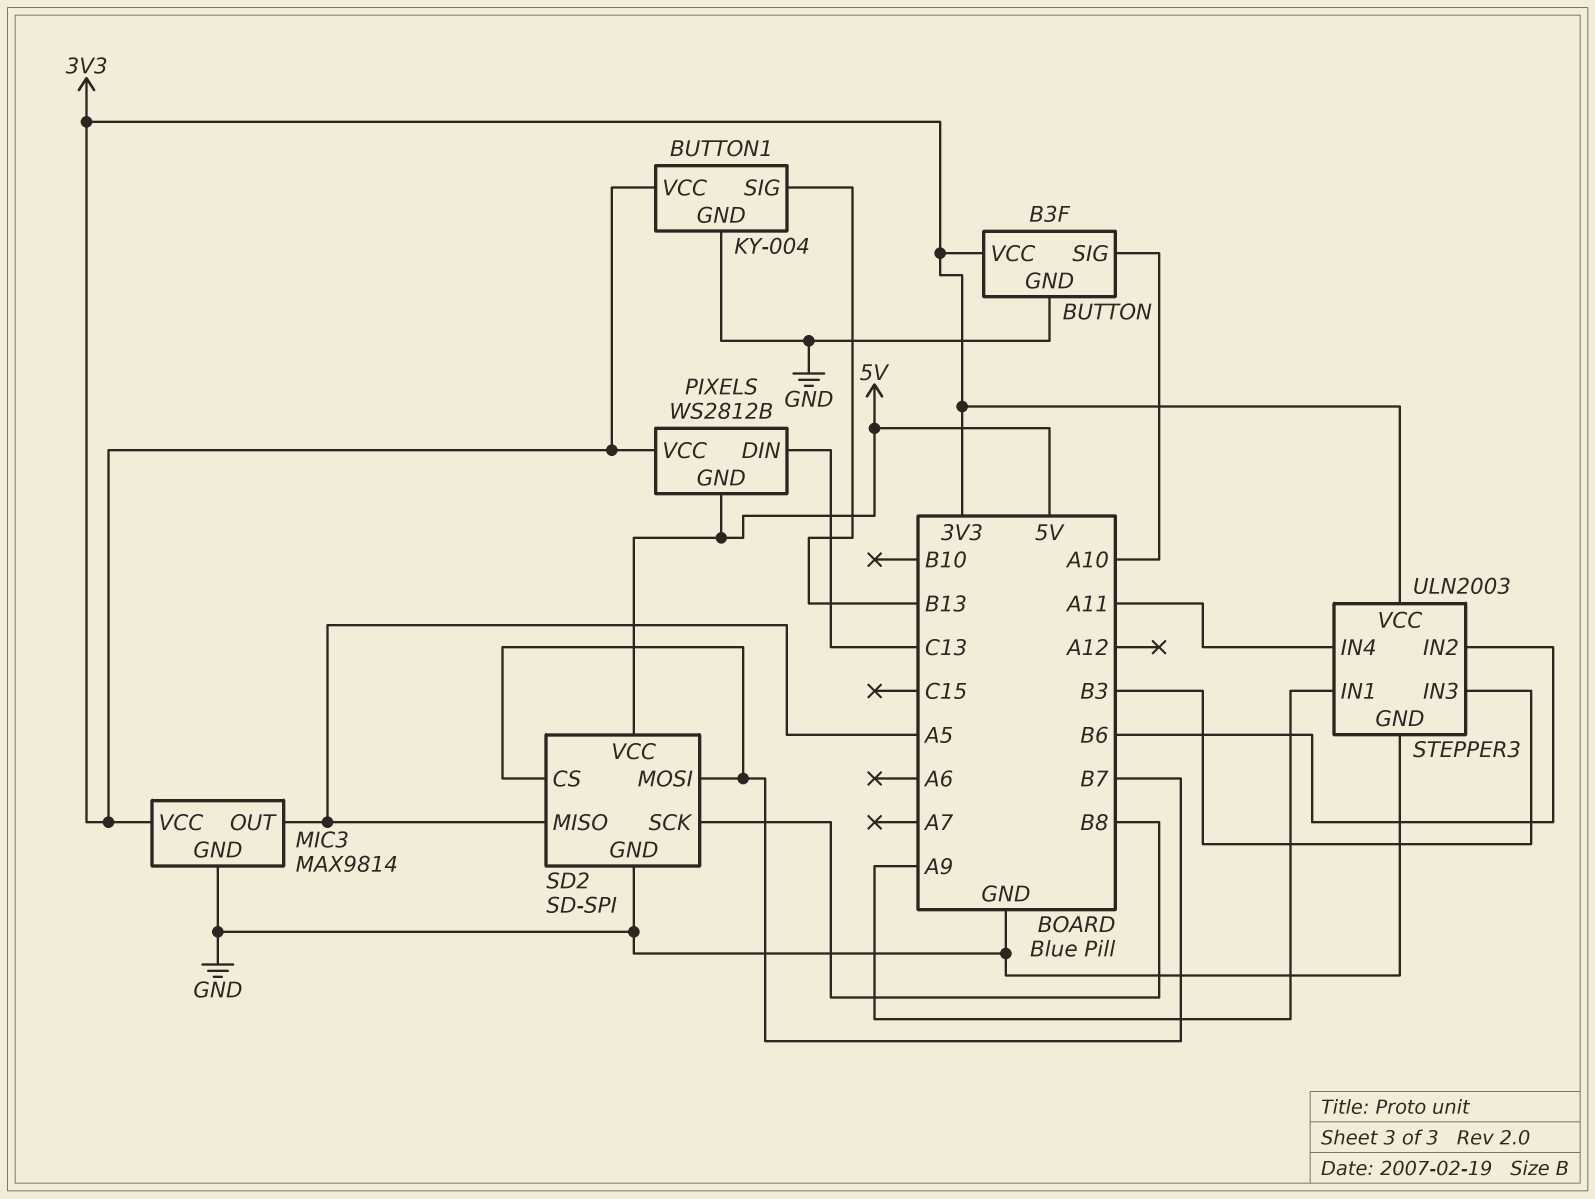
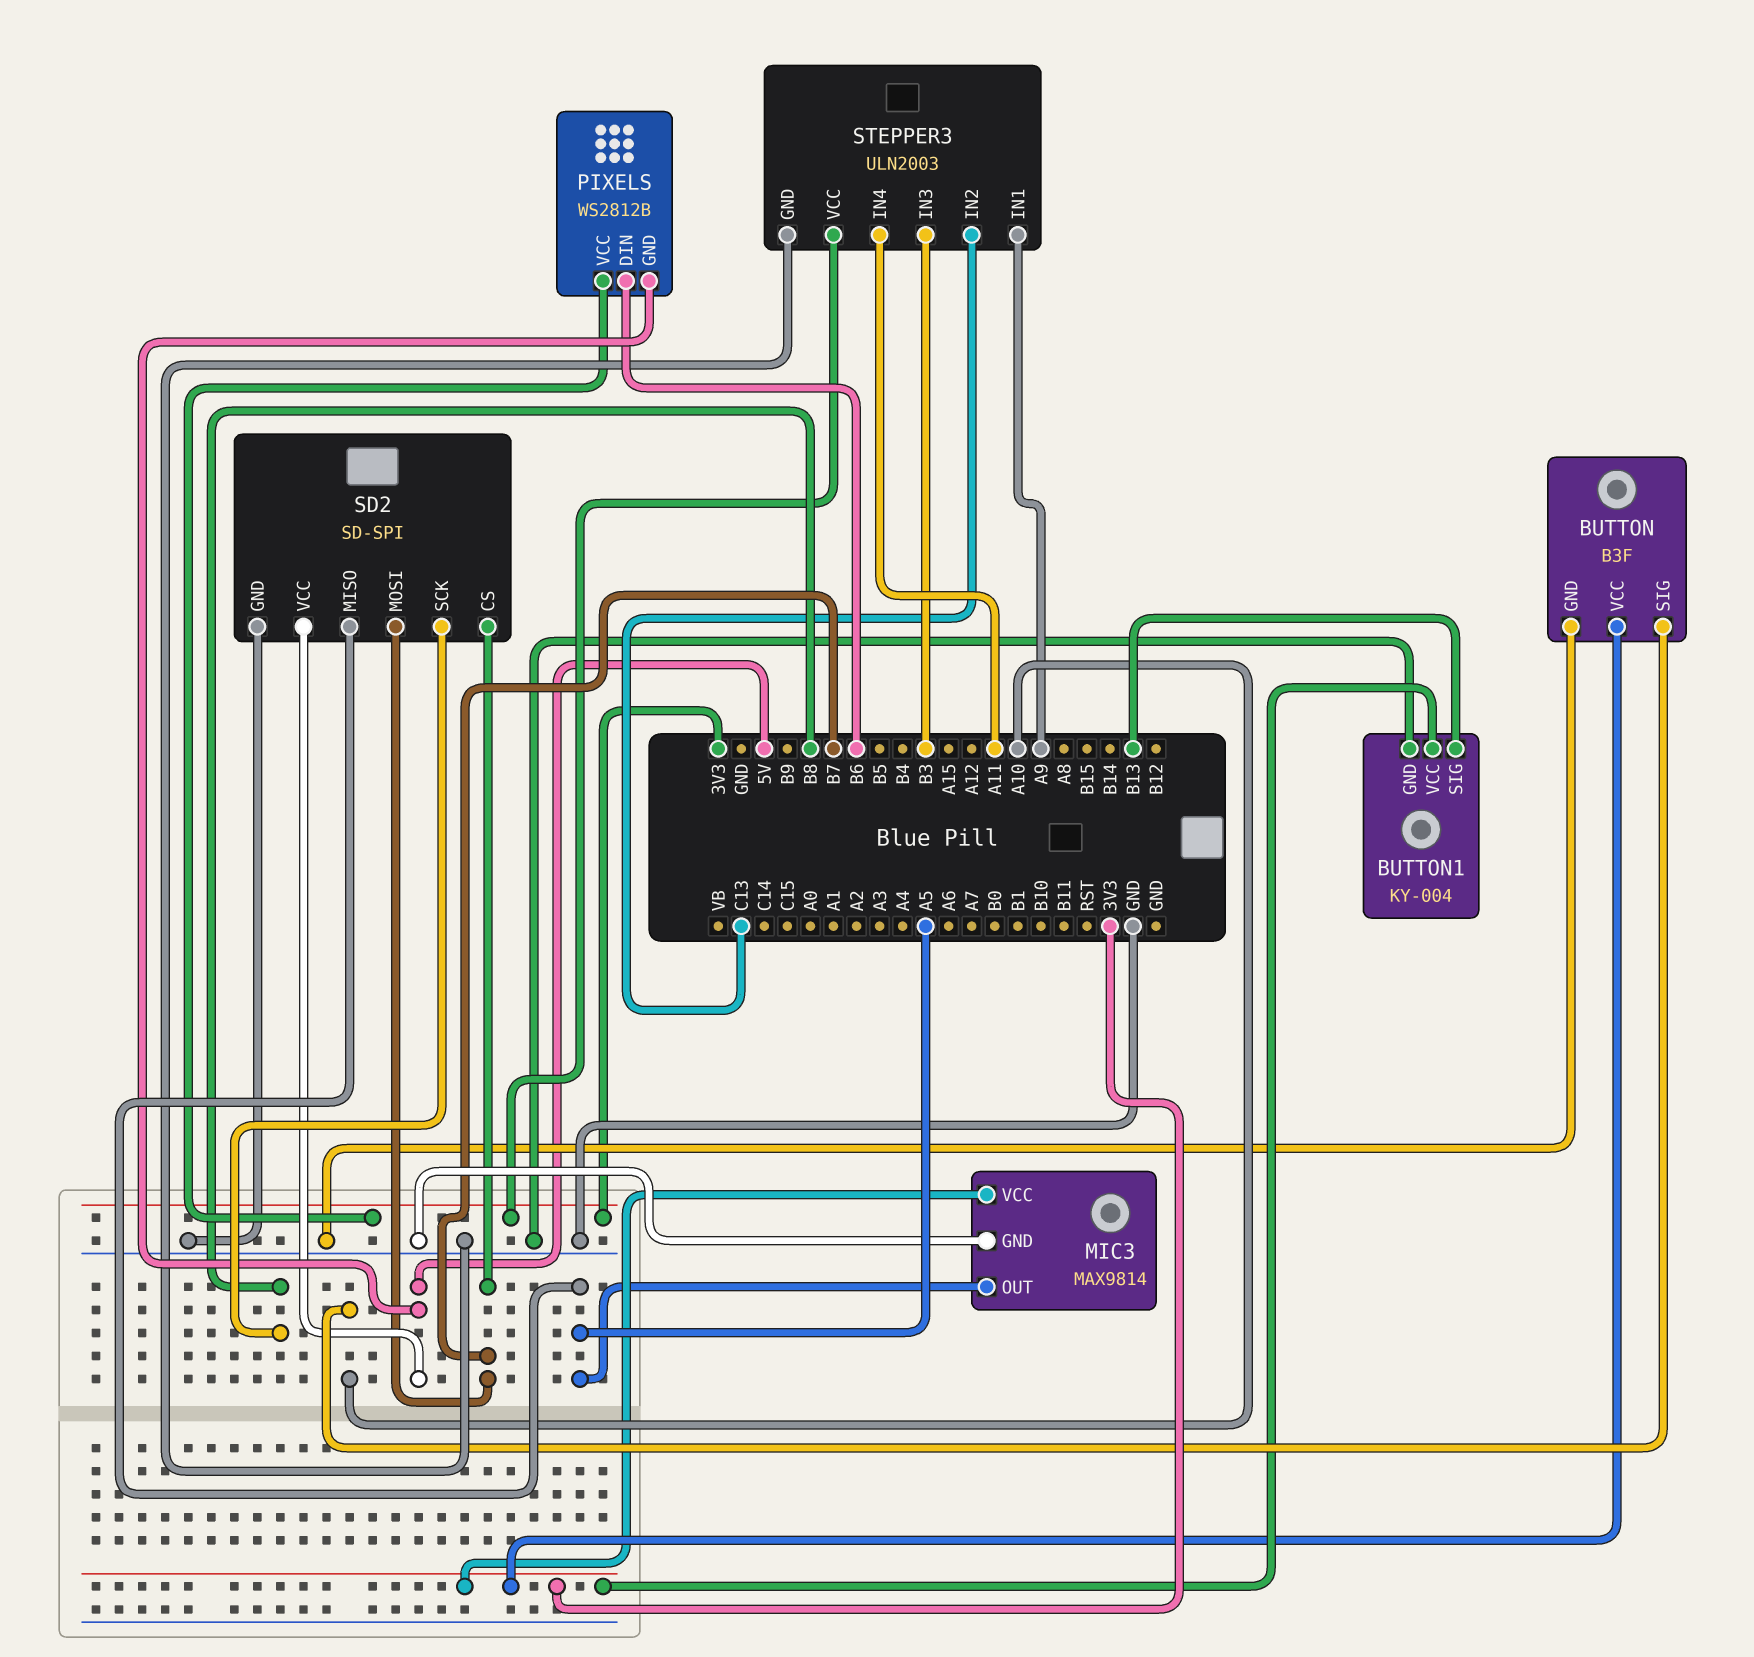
PIXELS pin DIN: C13 -> B6
STEPPER3 pin IN2: B6 -> C13

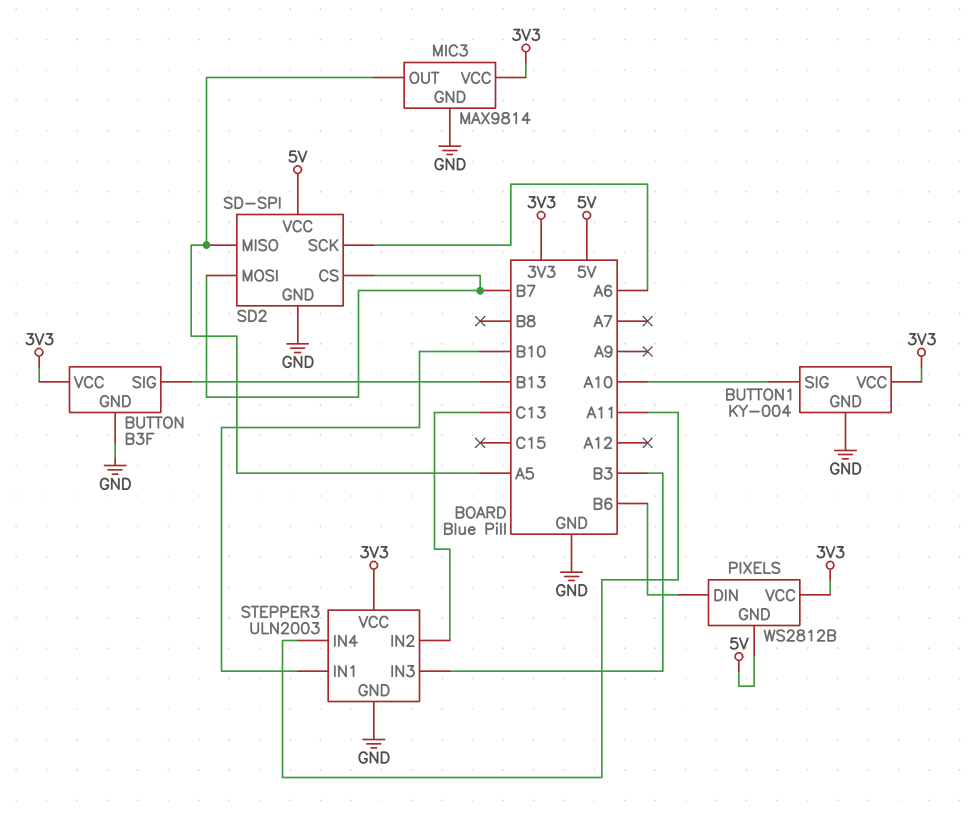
BUTTON pin SIG: A10 -> B13
BUTTON1 pin SIG: B13 -> A10
SD2 pin SCK: B8 -> A6
STEPPER3 pin IN1: A9 -> B10

